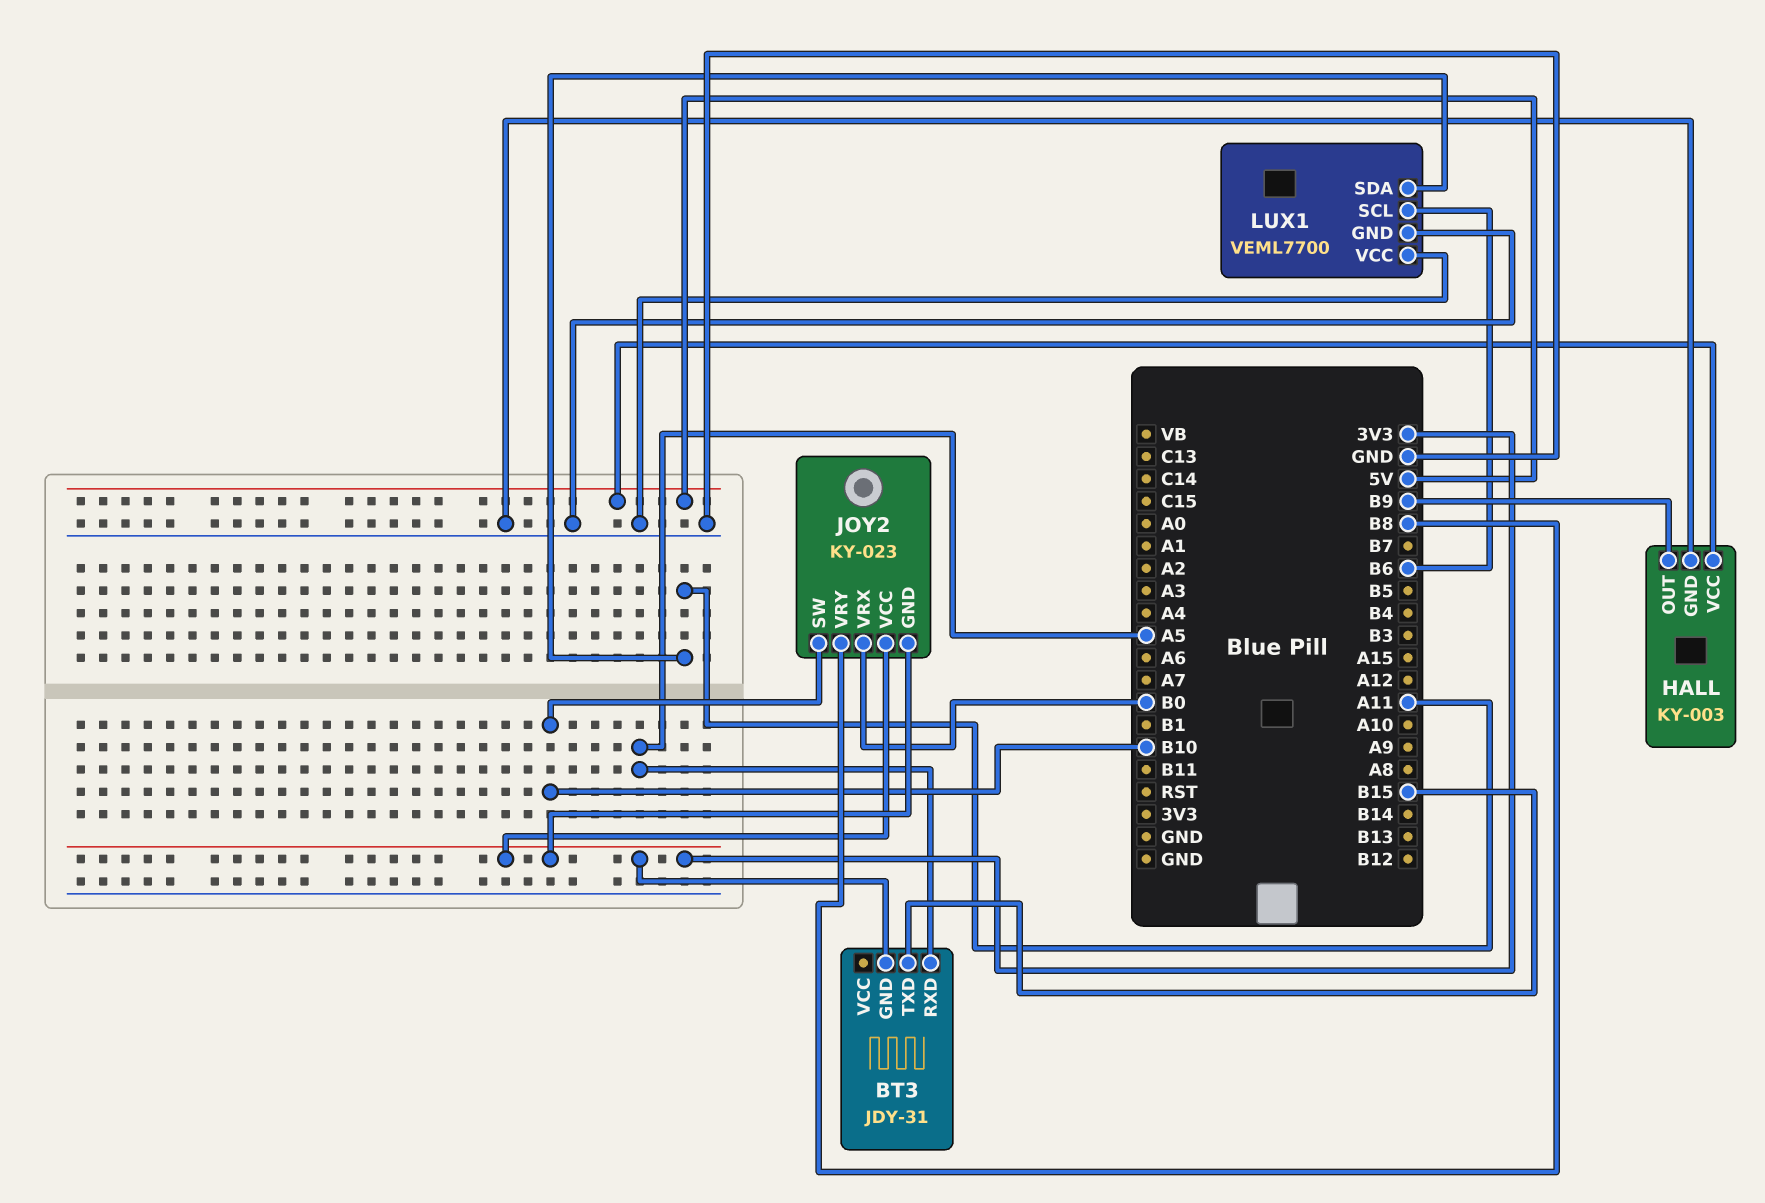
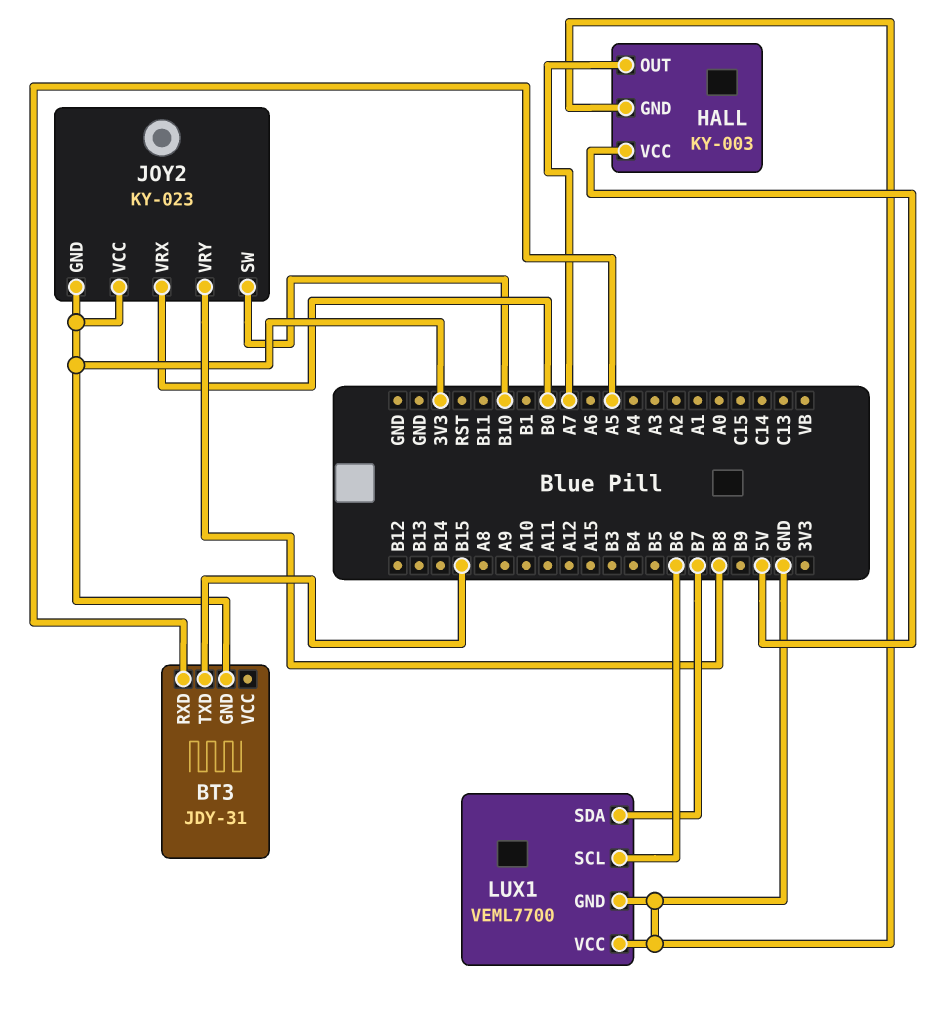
HALL pin OUT: B9 -> A7
LUX1 pin SDA: A11 -> B7

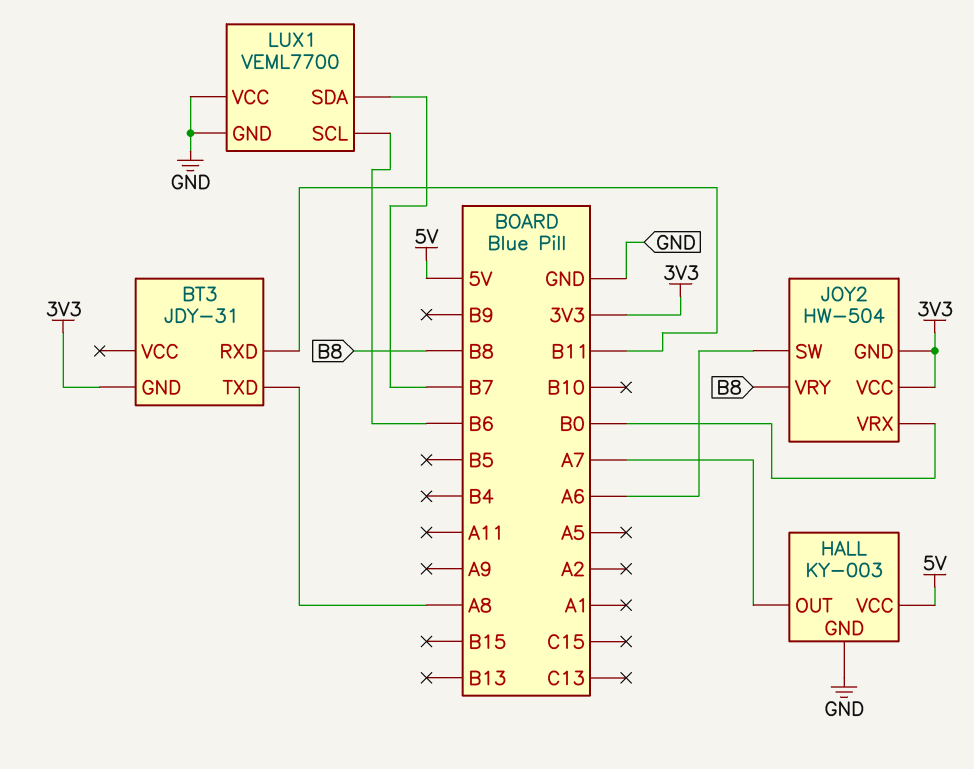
BT3 pin RXD: A5 -> B11
BT3 pin TXD: B15 -> A8
JOY2: KY-023 -> HW-504
JOY2 pin SW: B10 -> A6

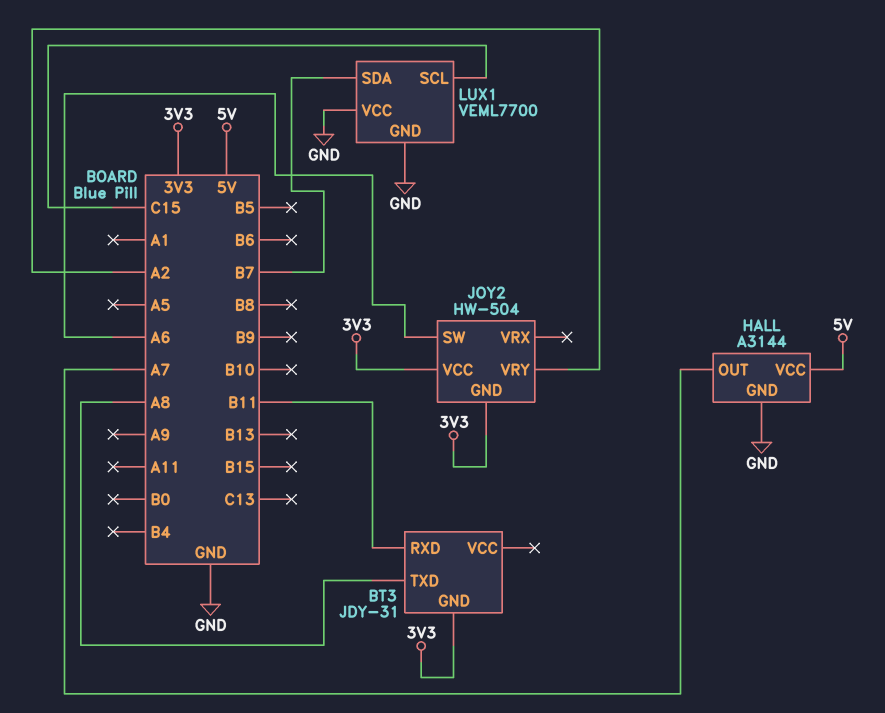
HALL: KY-003 -> A3144
JOY2 pin VRX: B0 -> none
JOY2 pin VRY: B8 -> A2
LUX1 pin SCL: B6 -> C15

